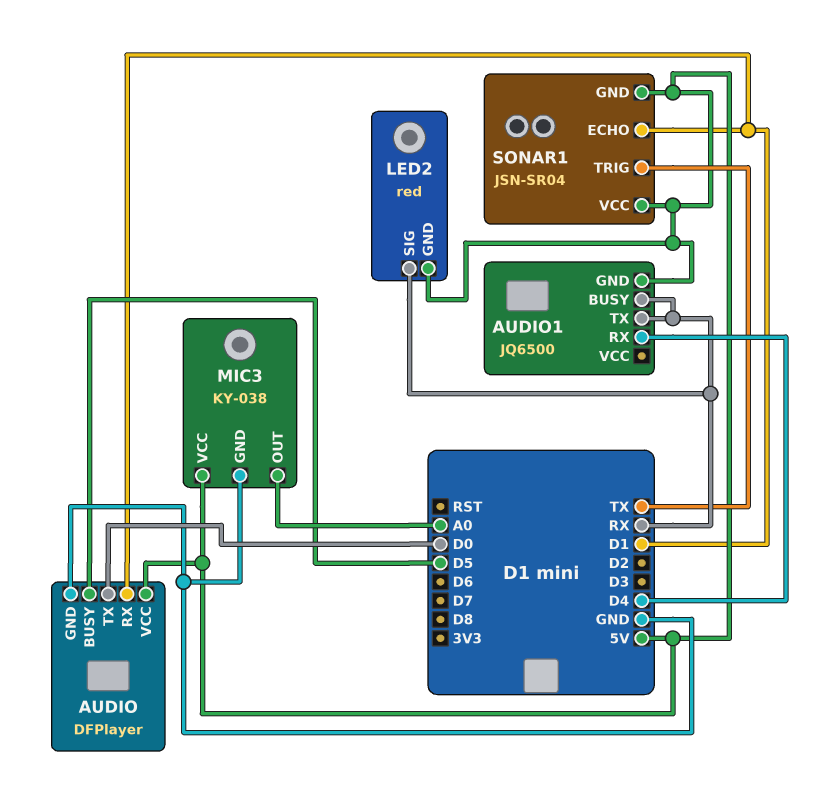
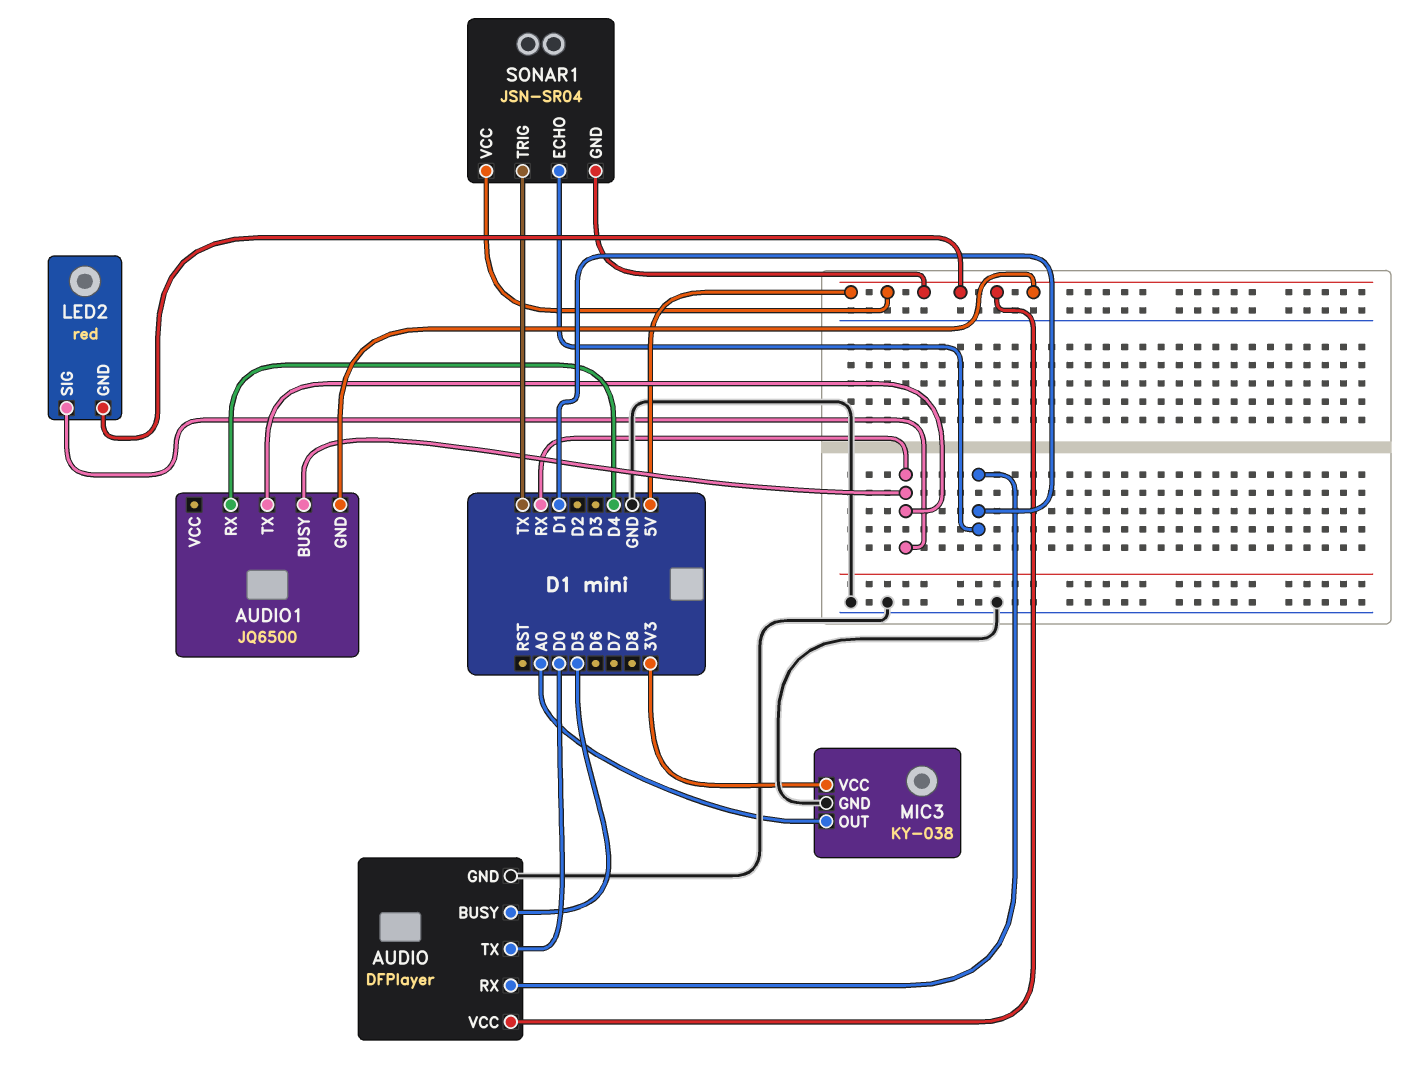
MIC3 pin VCC: 5V -> 3V3

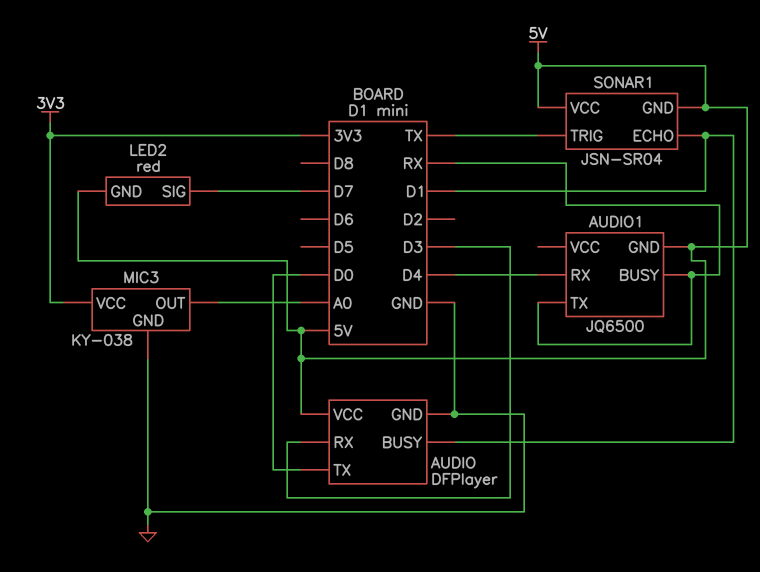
AUDIO pin BUSY: D5 -> D1
AUDIO pin RX: D1 -> D3
LED2 pin SIG: RX -> D7

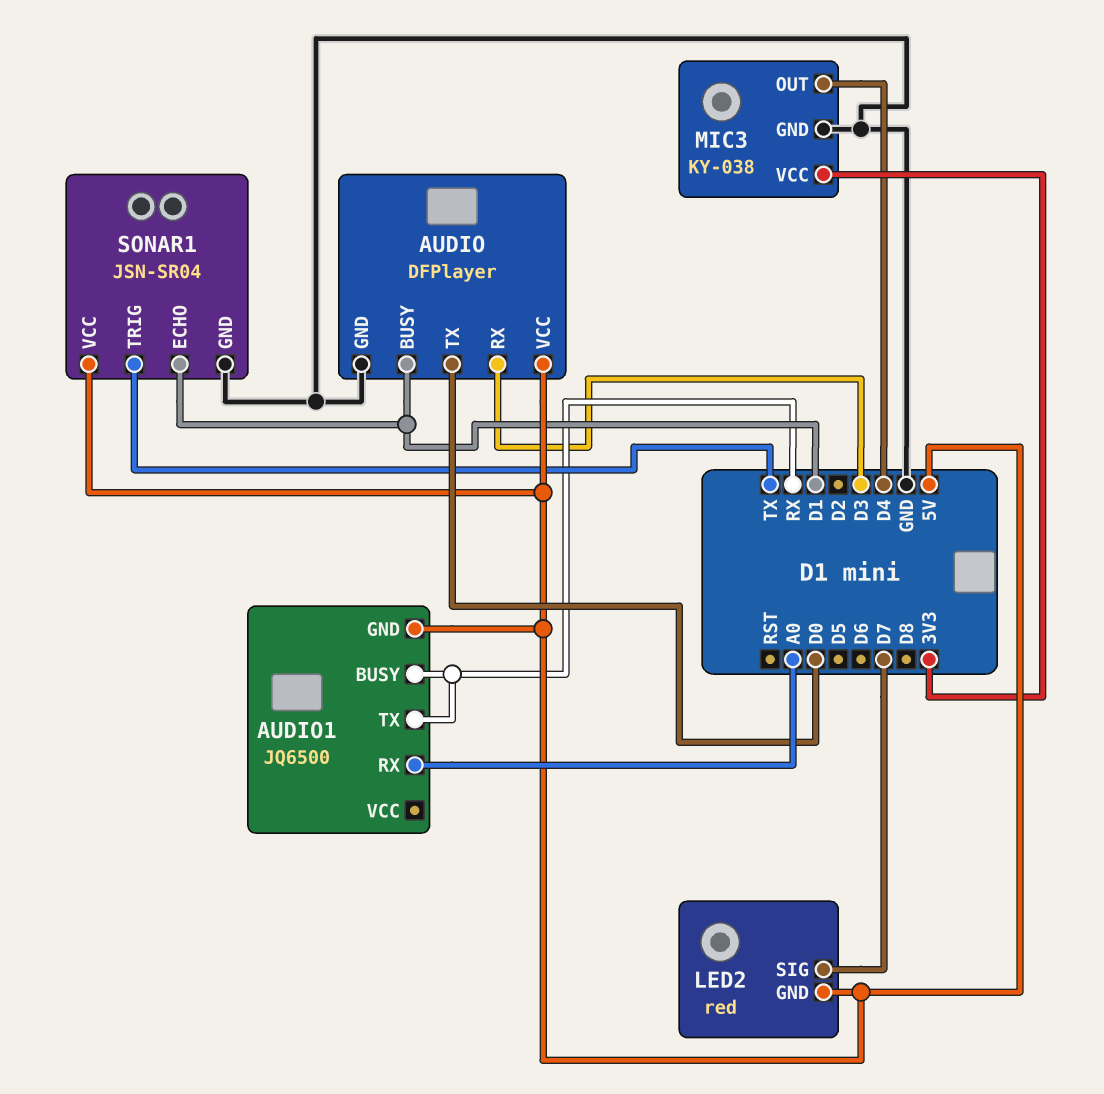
AUDIO1 pin RX: D4 -> A0
MIC3 pin OUT: A0 -> D4
SONAR1 pin GND: 5V -> GND

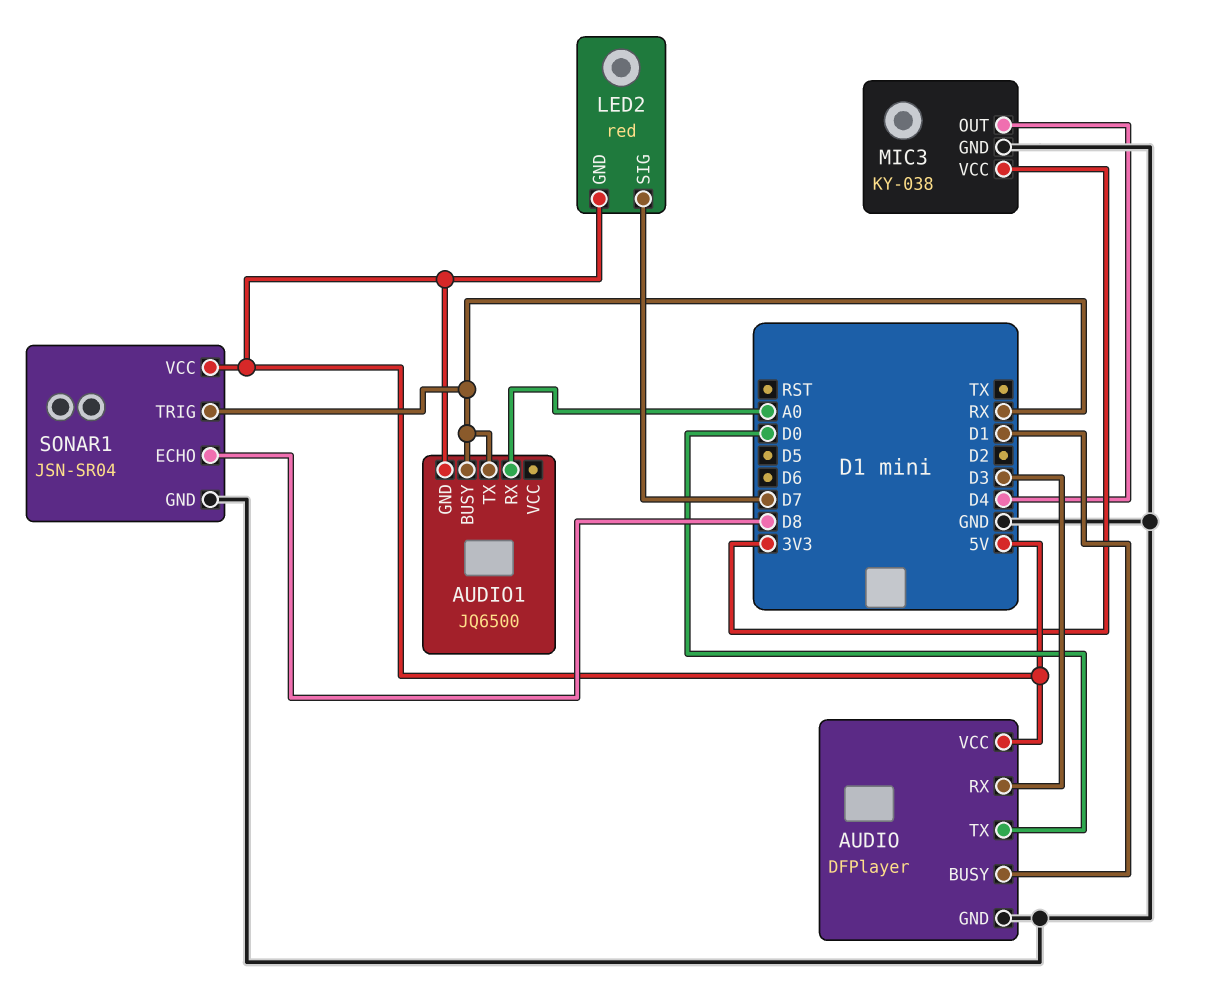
SONAR1 pin ECHO: D1 -> D8
SONAR1 pin TRIG: TX -> RX

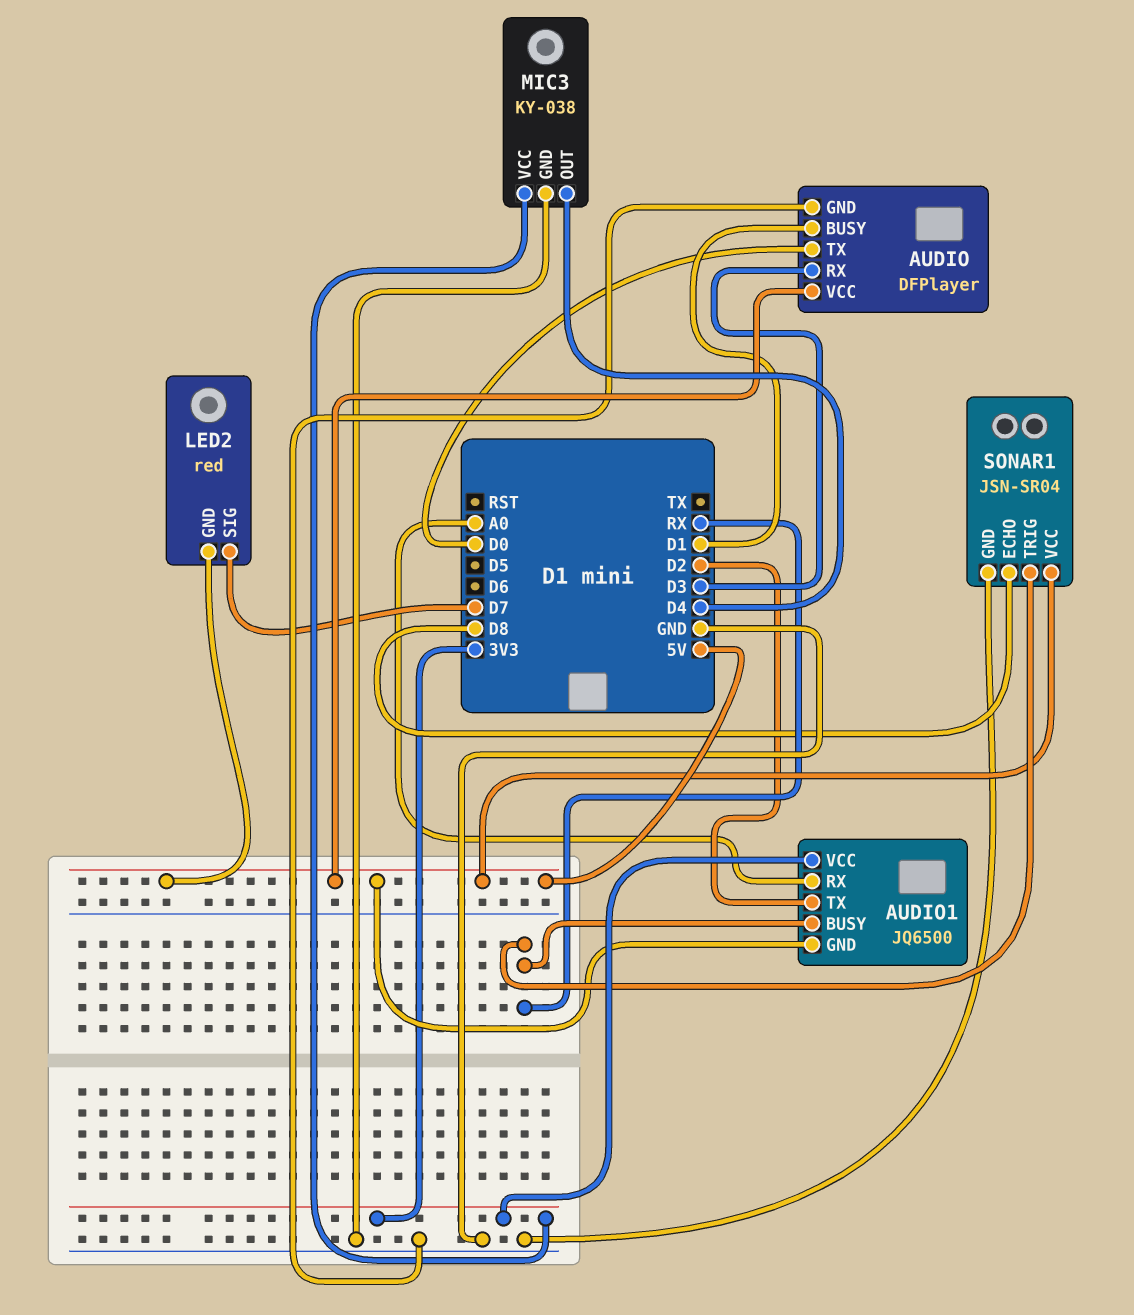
AUDIO1 pin TX: RX -> D2
AUDIO1 pin VCC: none -> 3V3

